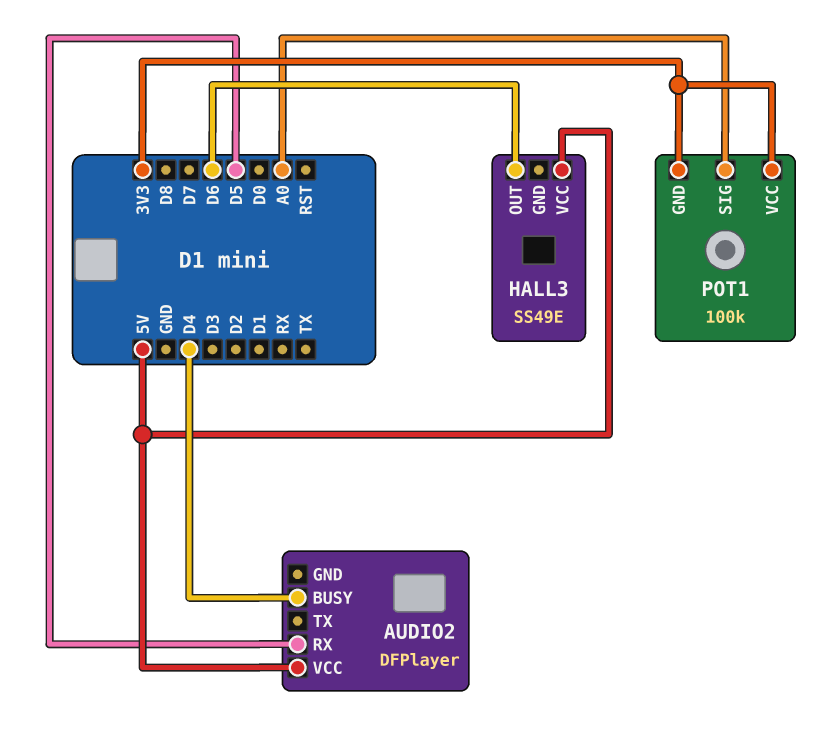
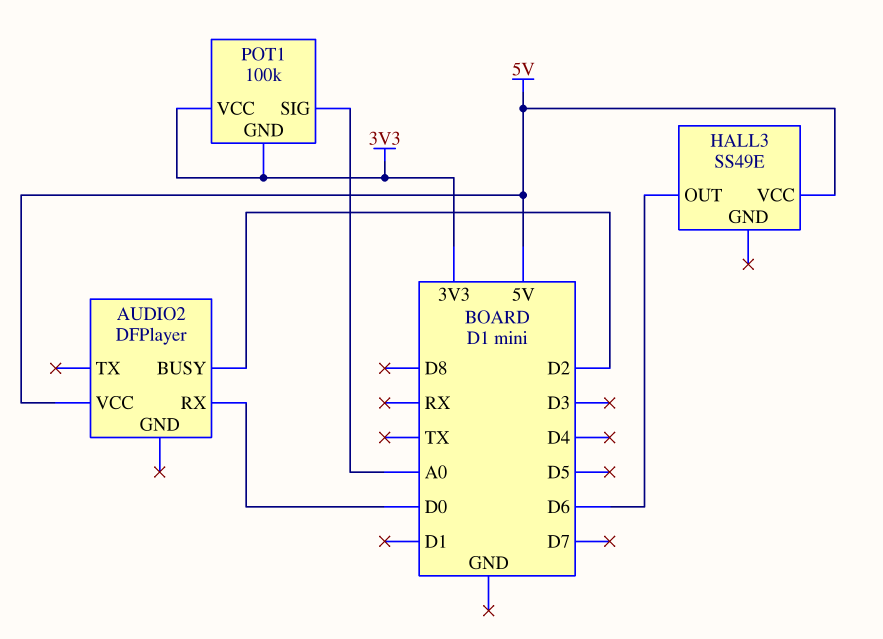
AUDIO2 pin BUSY: D4 -> D2
AUDIO2 pin RX: D5 -> D0

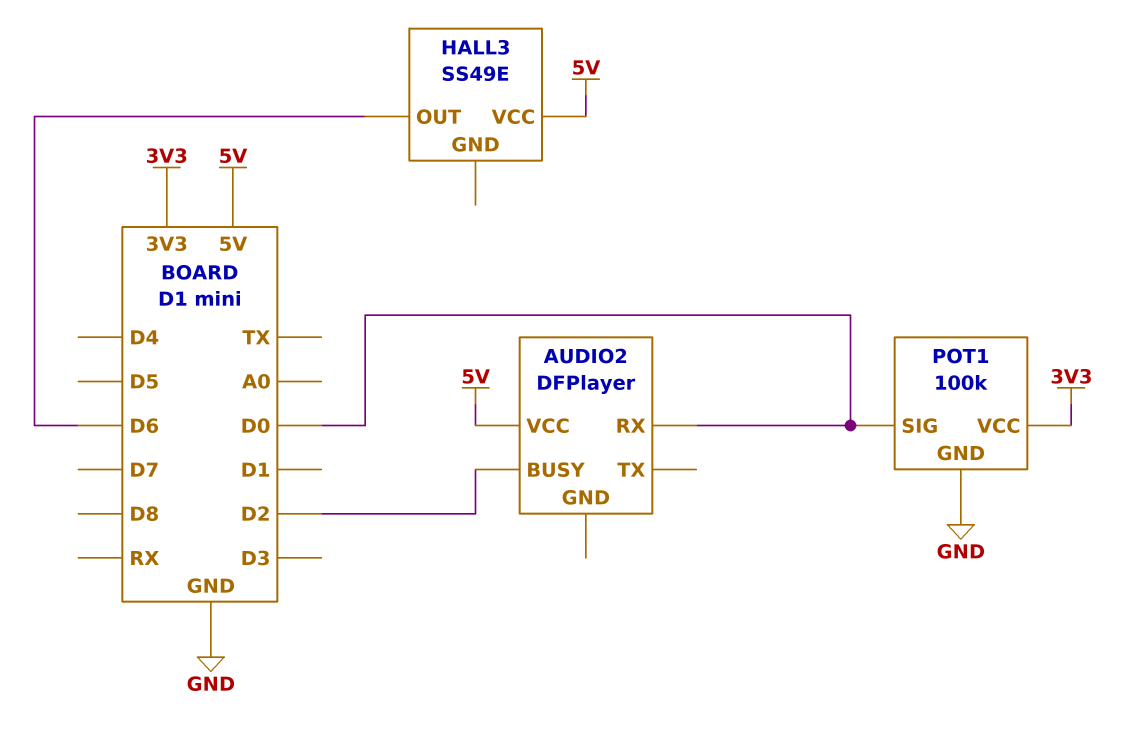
POT1 pin GND: 3V3 -> GND
POT1 pin SIG: A0 -> D0

